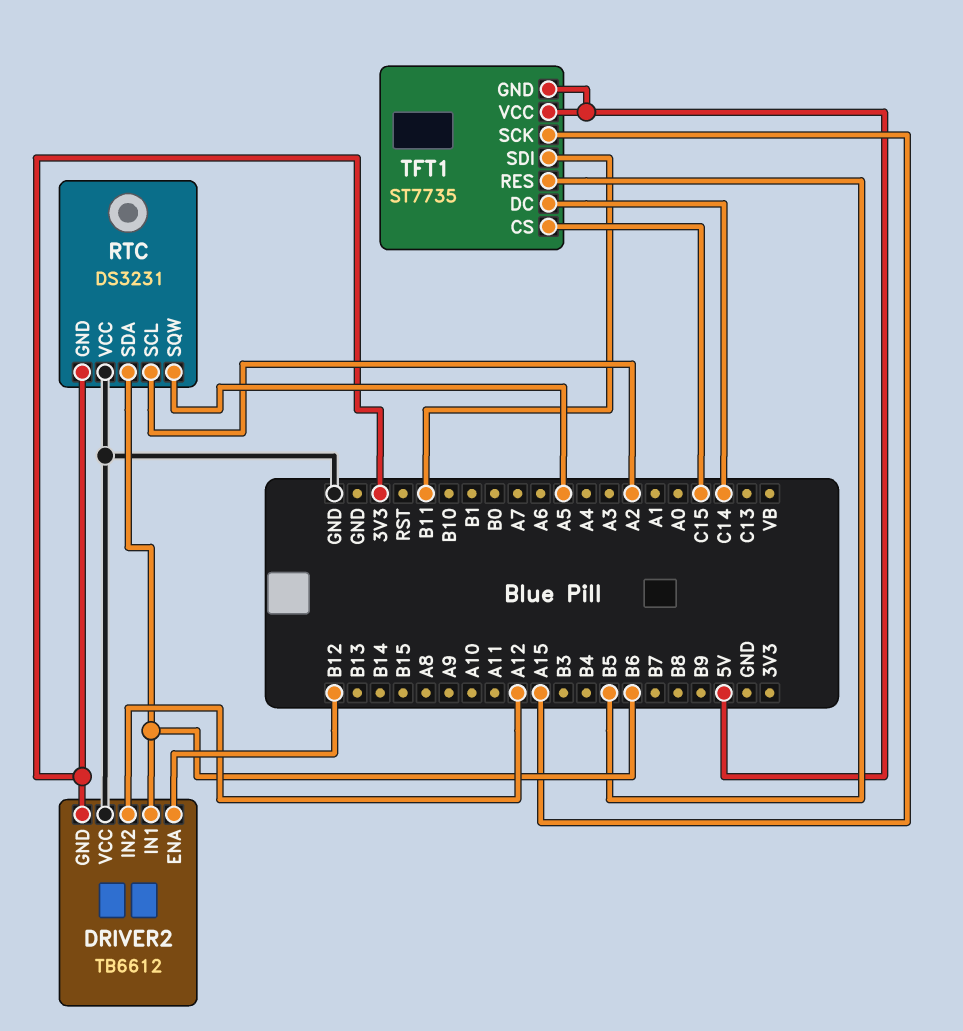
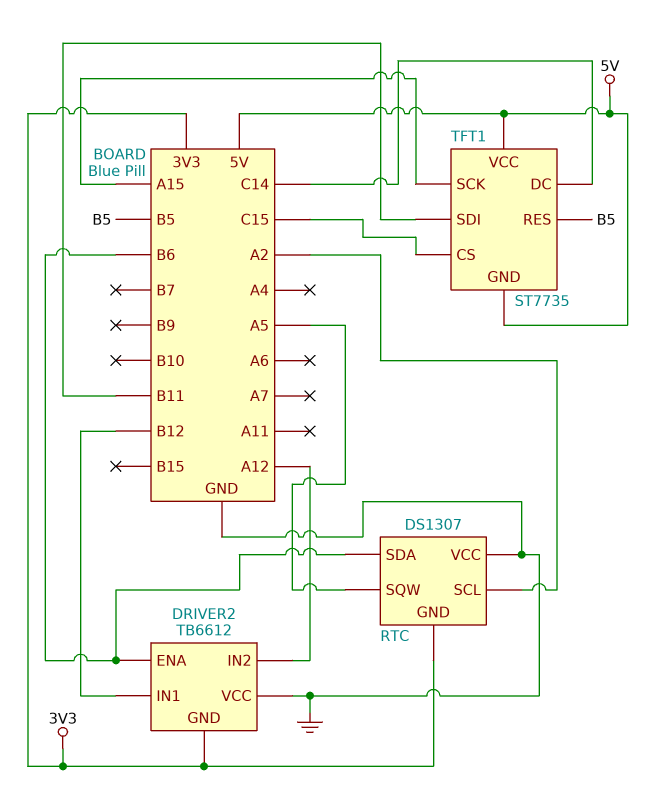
DRIVER2 pin ENA: B12 -> B6
DRIVER2 pin IN1: B6 -> B12
RTC: DS3231 -> DS1307

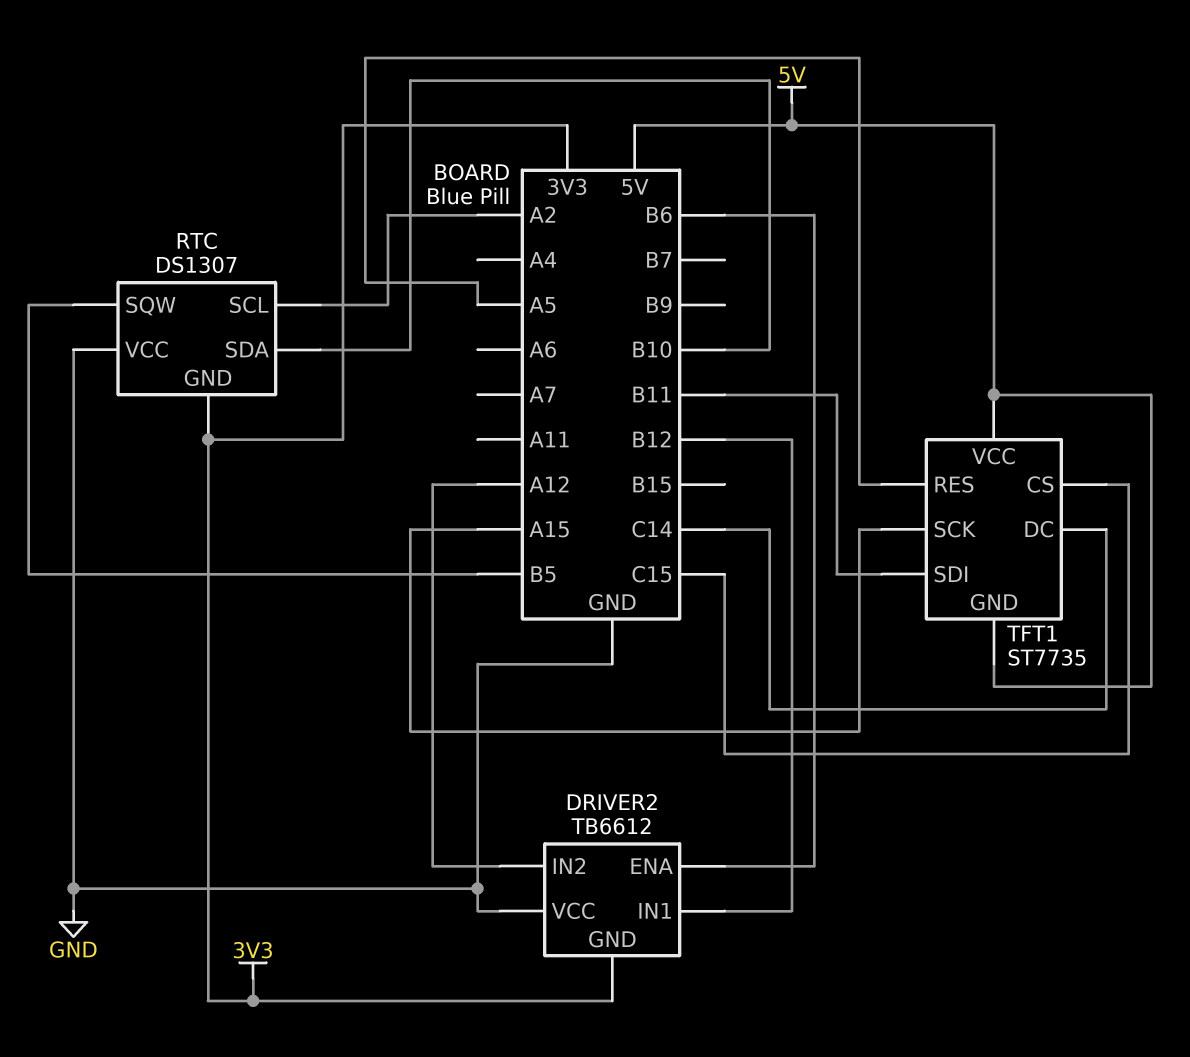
RTC pin SDA: B6 -> B10
RTC pin SQW: A5 -> B5
TFT1 pin RES: B5 -> A5

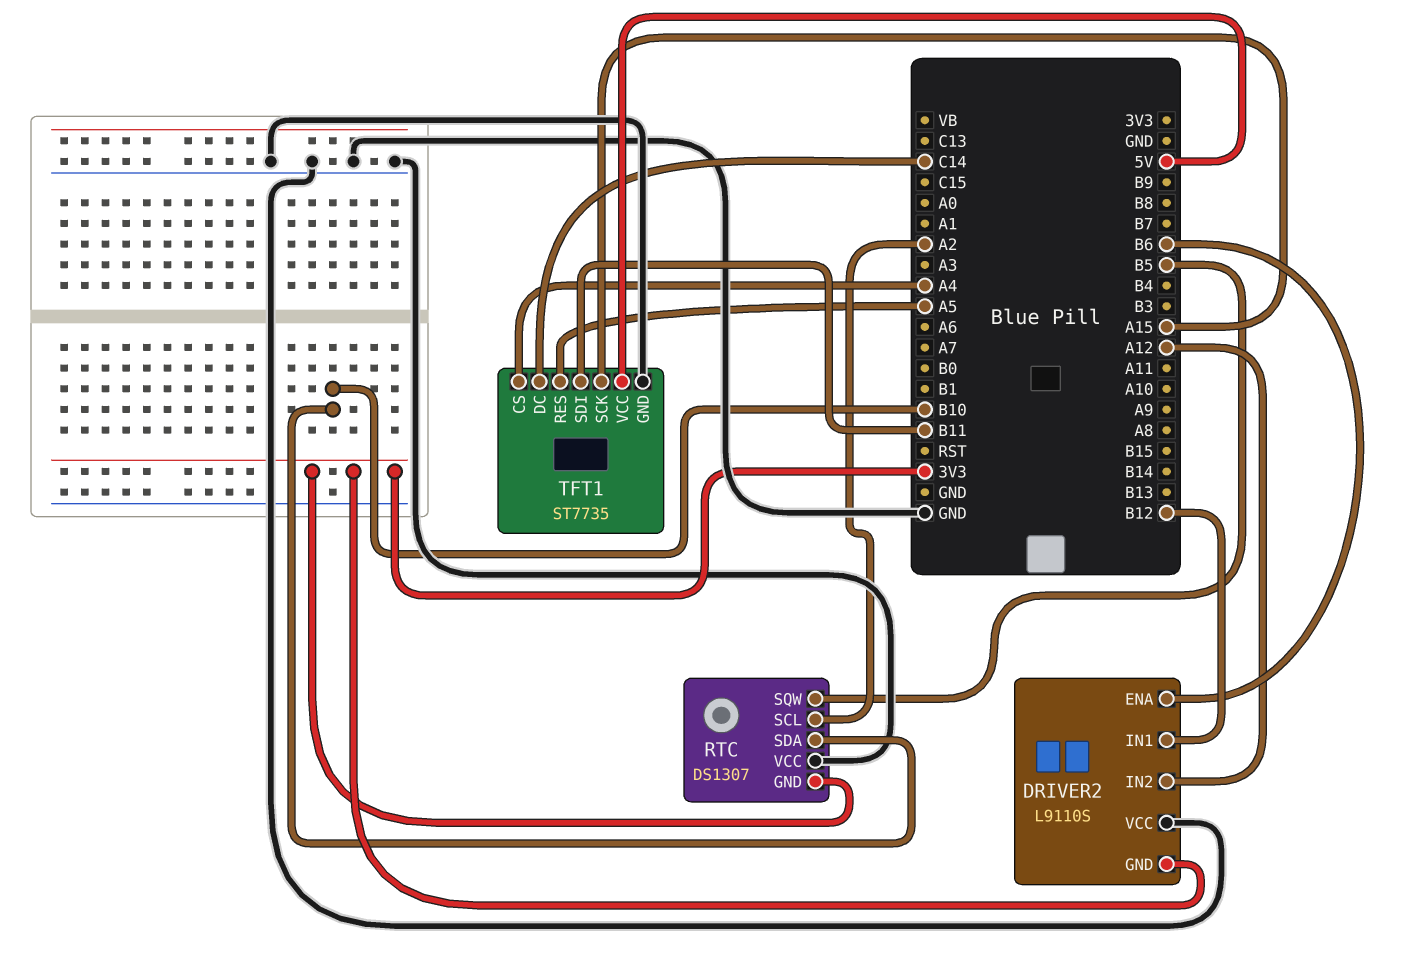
DRIVER2: TB6612 -> L9110S
TFT1 pin CS: C15 -> A4
TFT1 pin GND: 5V -> GND

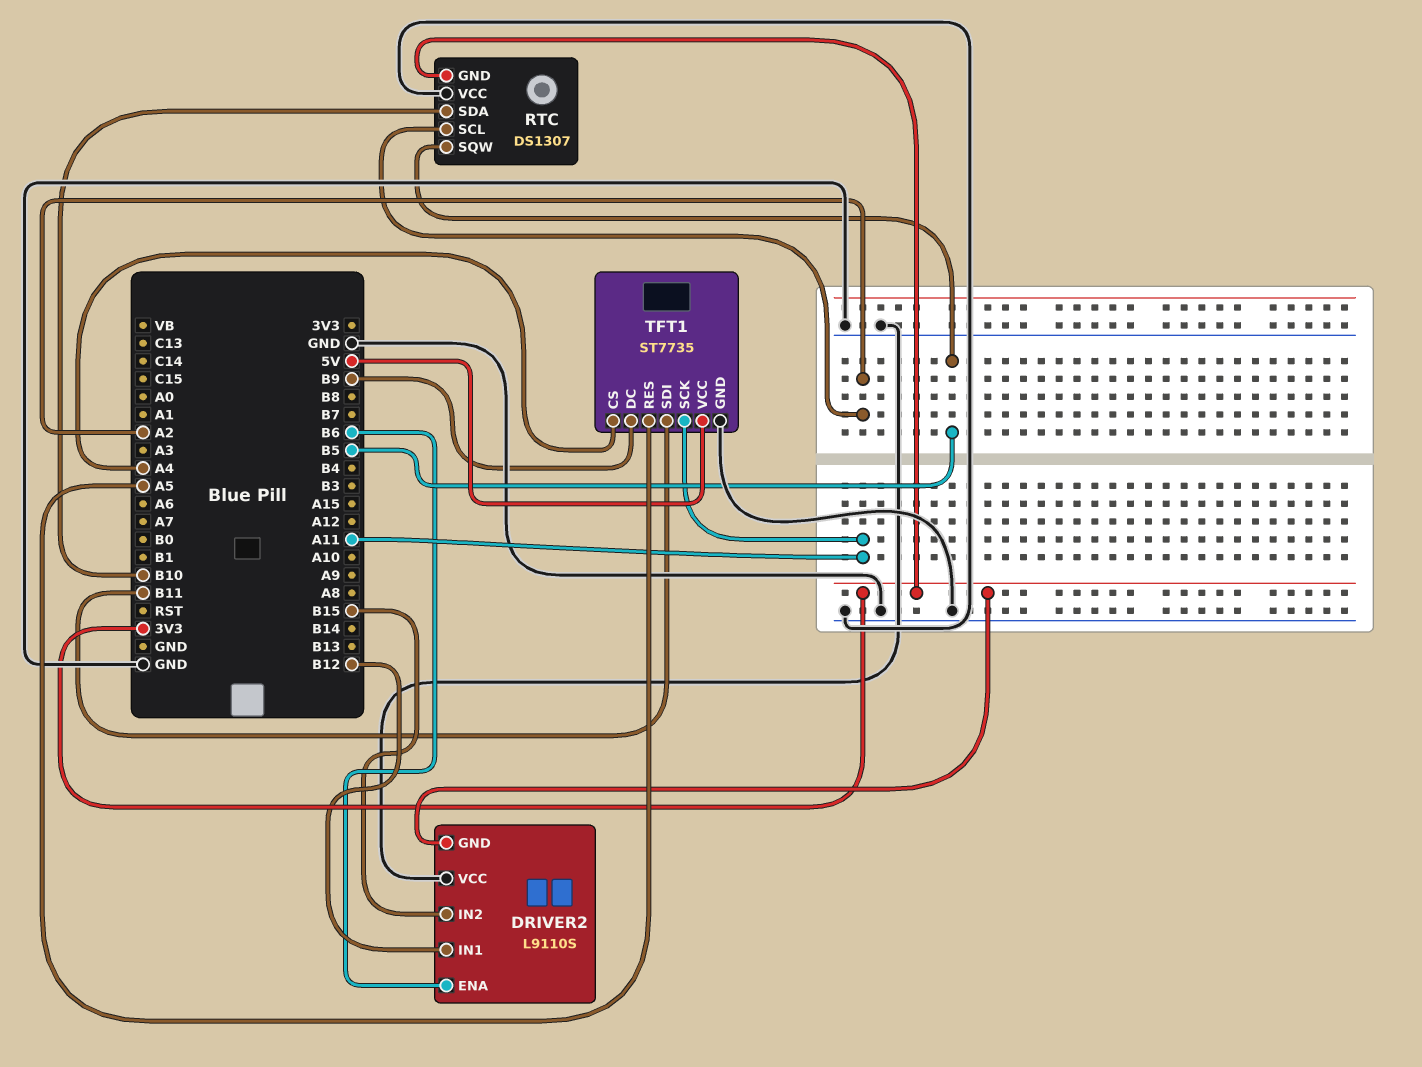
DRIVER2 pin IN2: A12 -> B15
TFT1 pin DC: C14 -> B9
TFT1 pin SCK: A15 -> A11

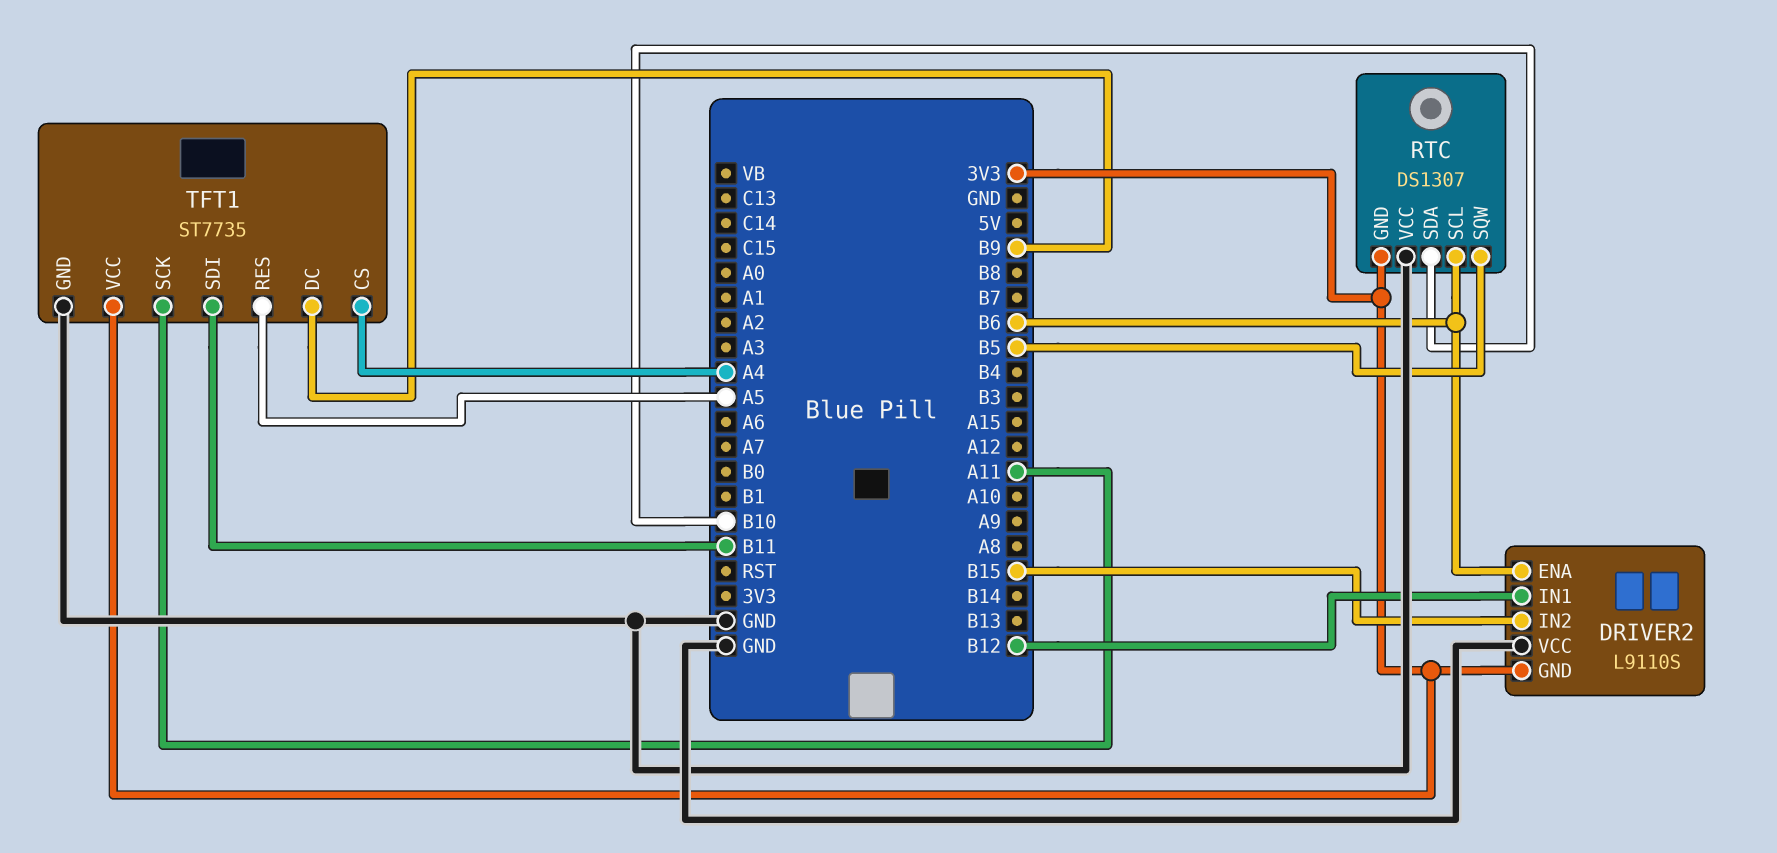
RTC pin SCL: A2 -> B6
TFT1 pin VCC: 5V -> 3V3

